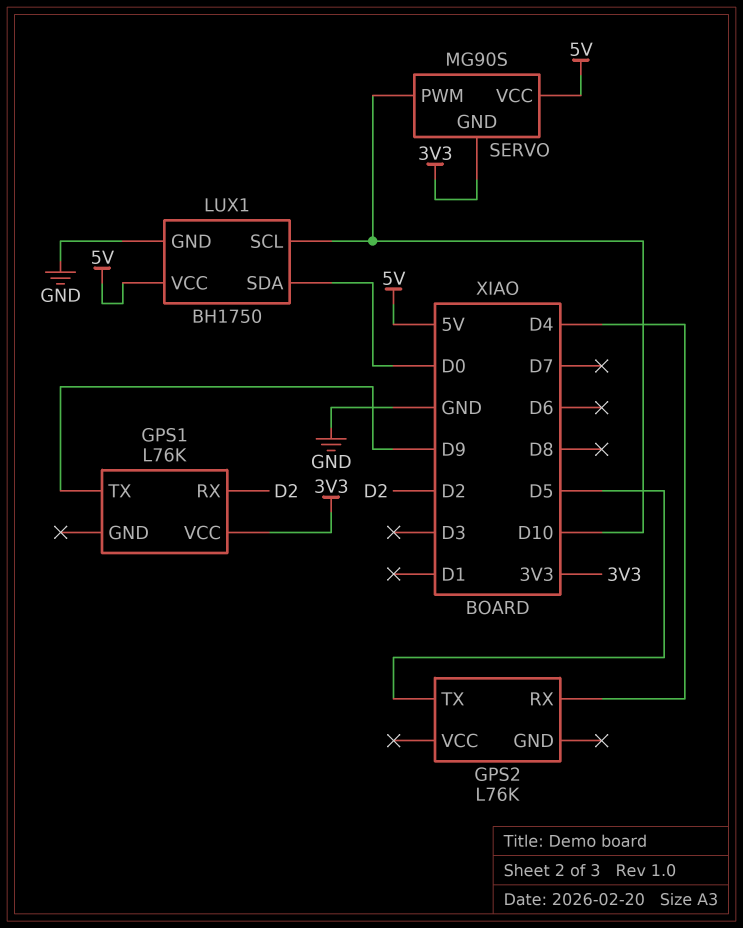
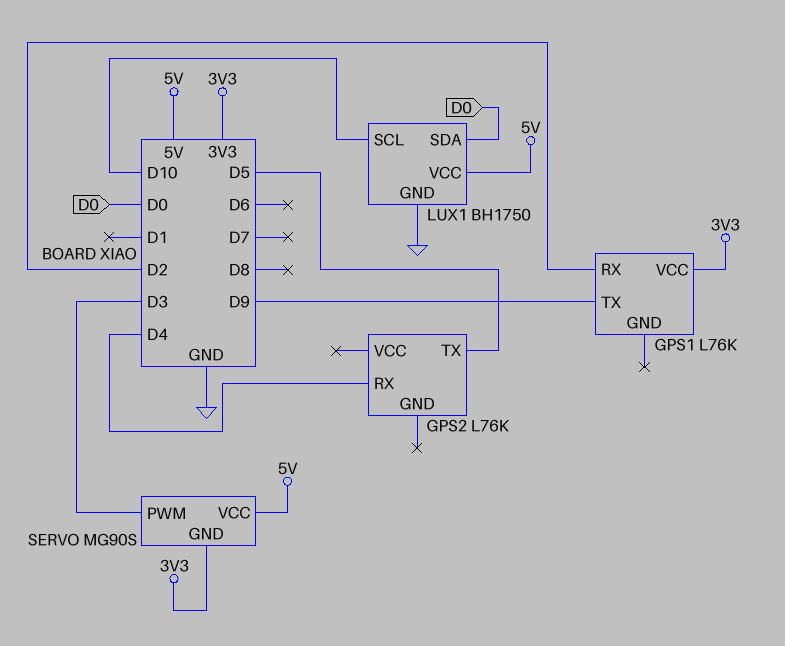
SERVO pin PWM: D10 -> D3

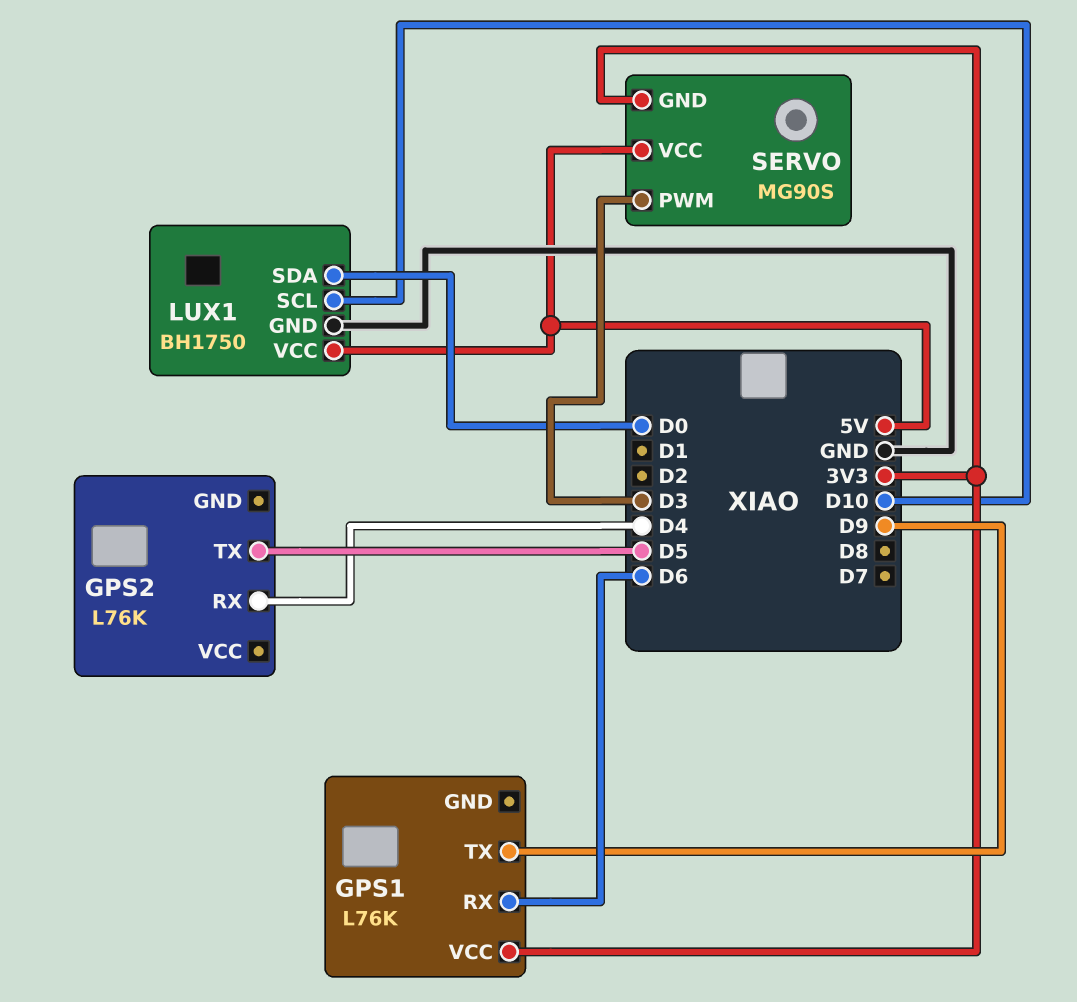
GPS1 pin RX: D2 -> D6

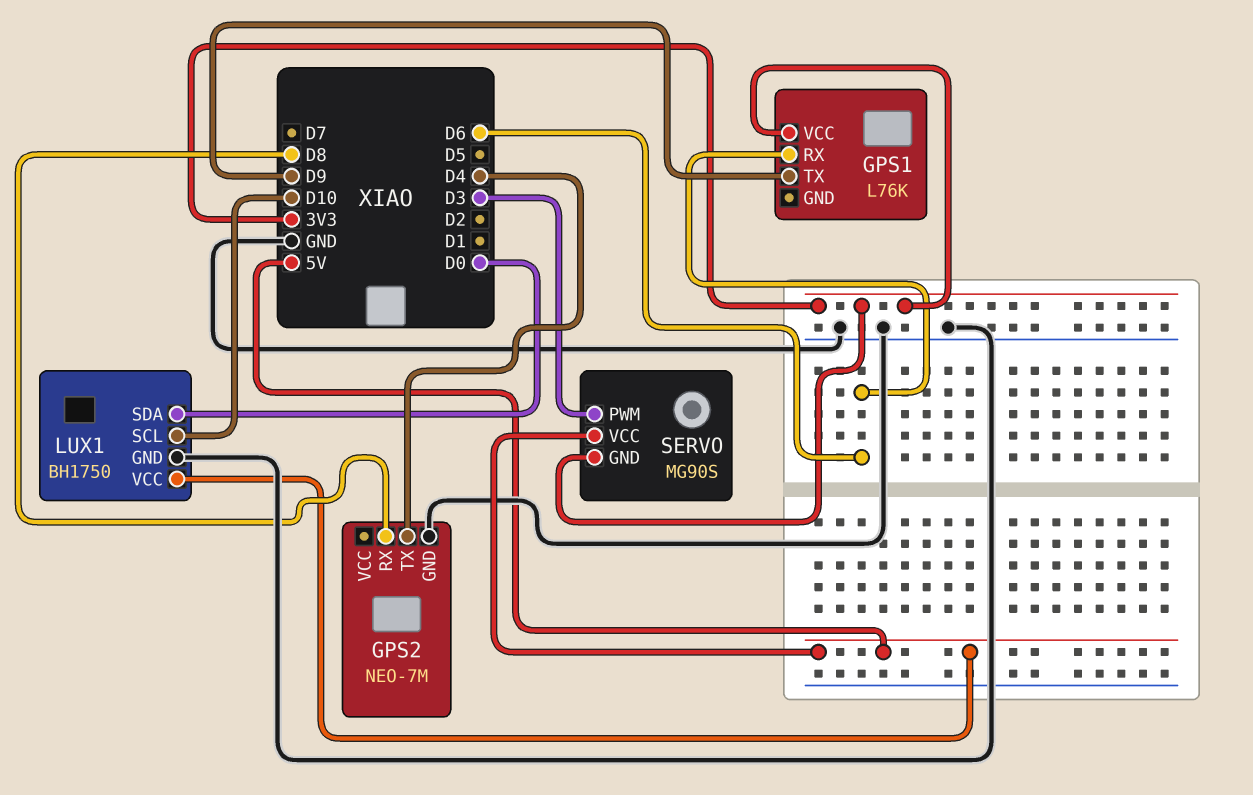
GPS2: L76K -> NEO-7M
GPS2 pin GND: none -> GND
GPS2 pin RX: D4 -> D8
GPS2 pin TX: D5 -> D4

